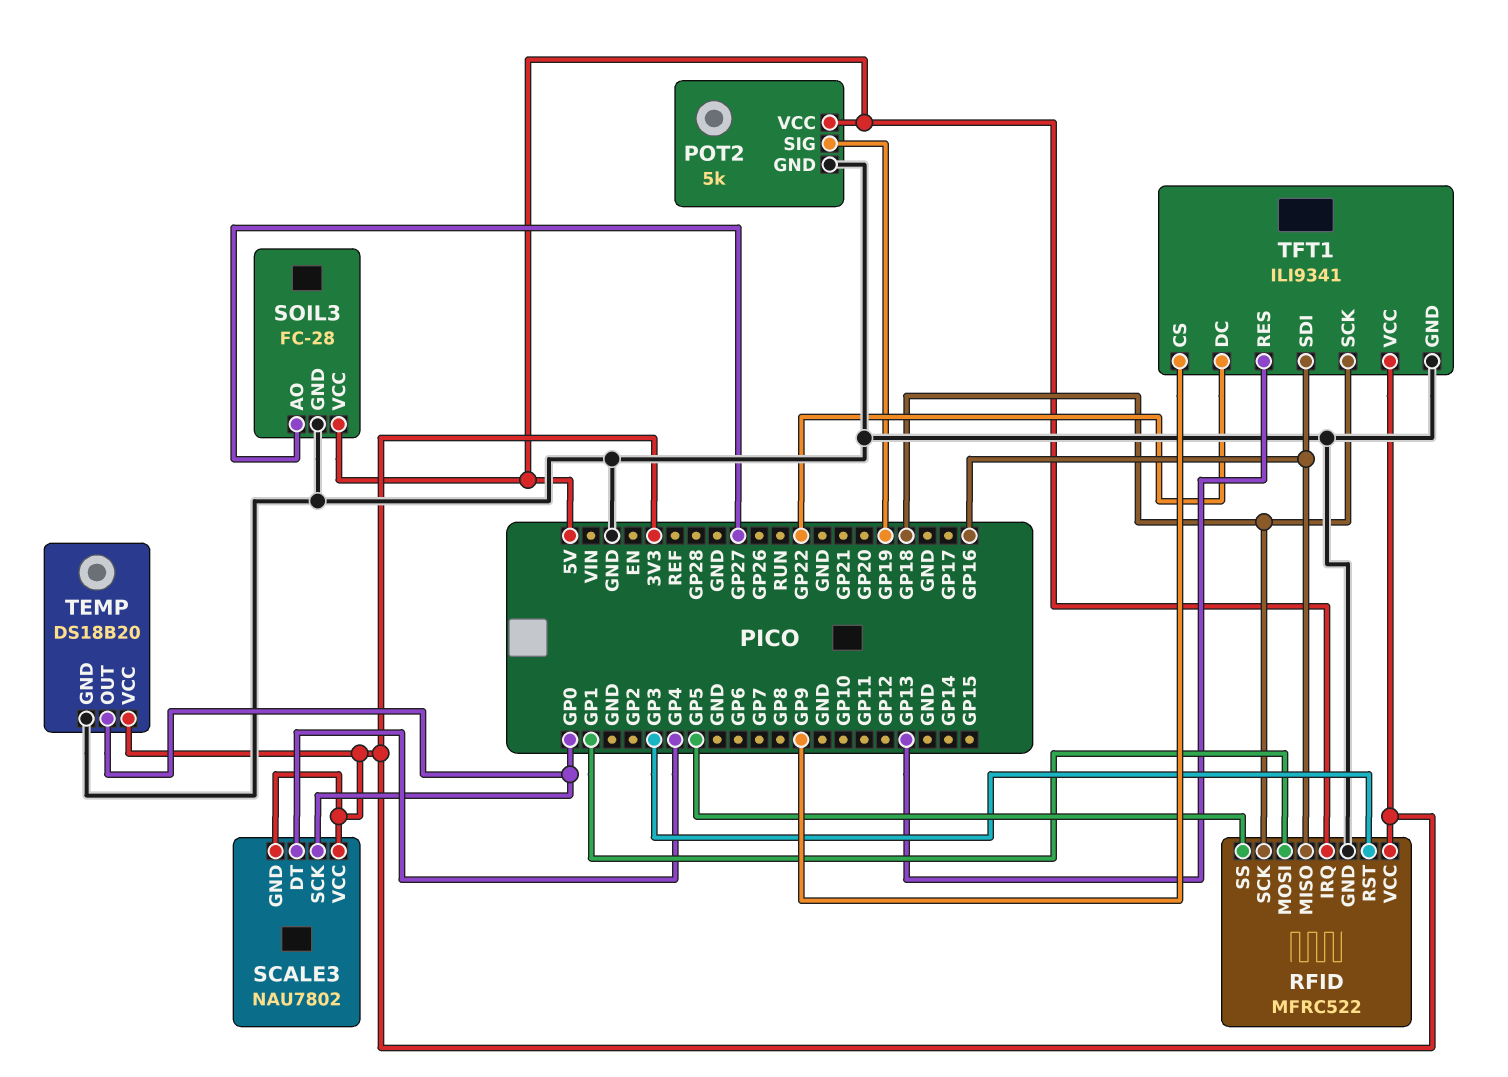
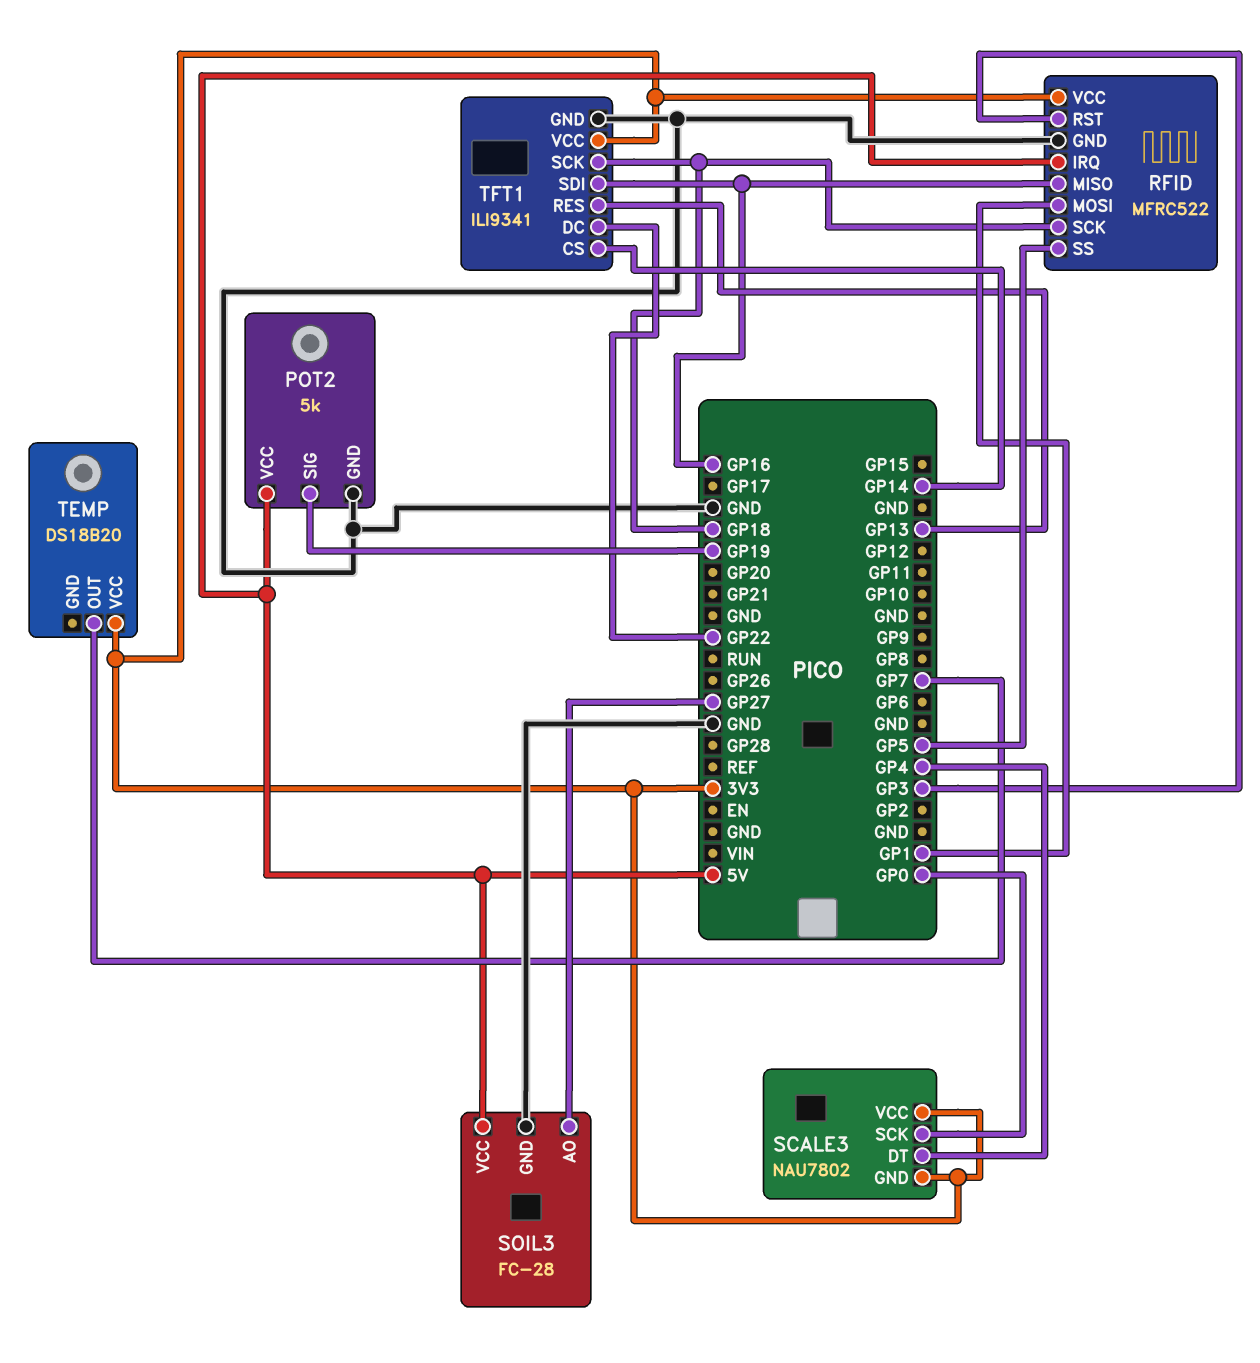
TEMP pin GND: GND -> none
TEMP pin OUT: GP0 -> GP7
TFT1 pin CS: GP9 -> GP14

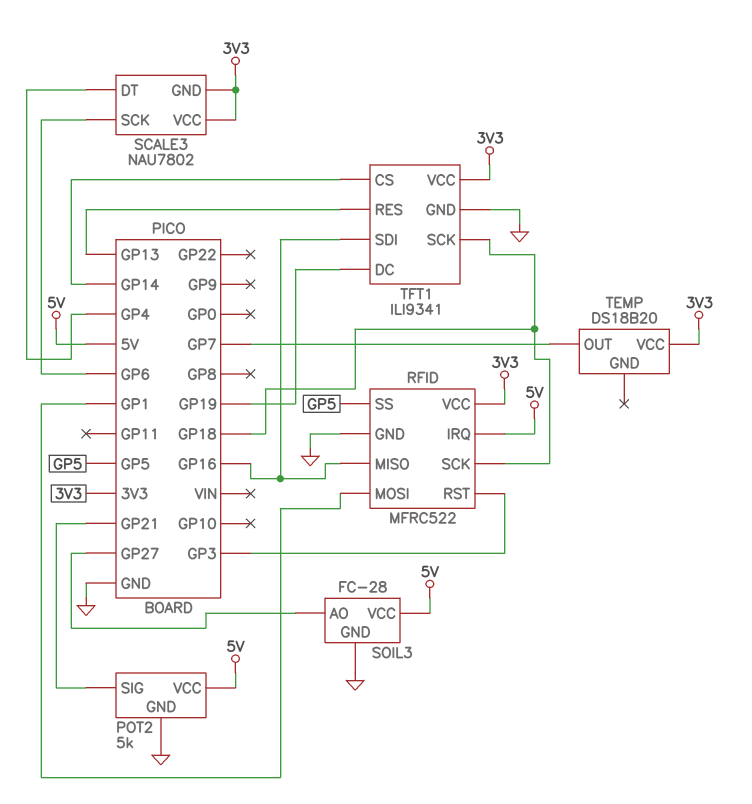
POT2 pin SIG: GP19 -> GP21
SCALE3 pin SCK: GP0 -> GP6
TFT1 pin DC: GP22 -> GP19

